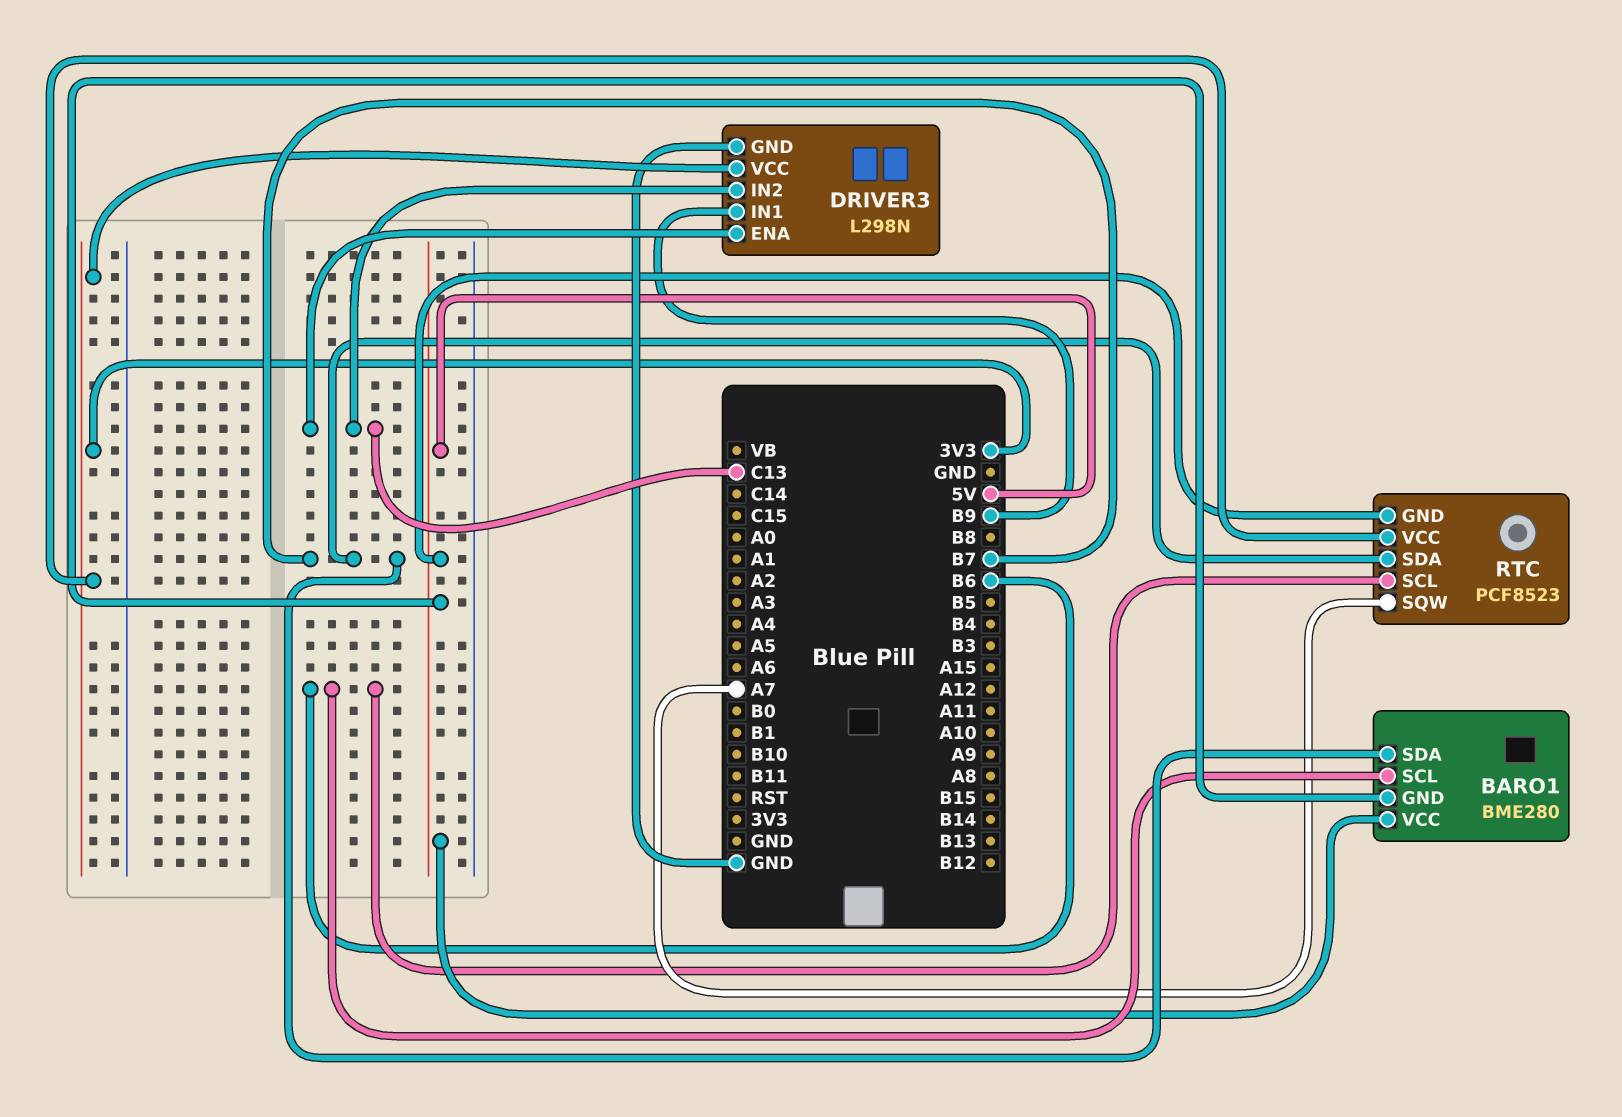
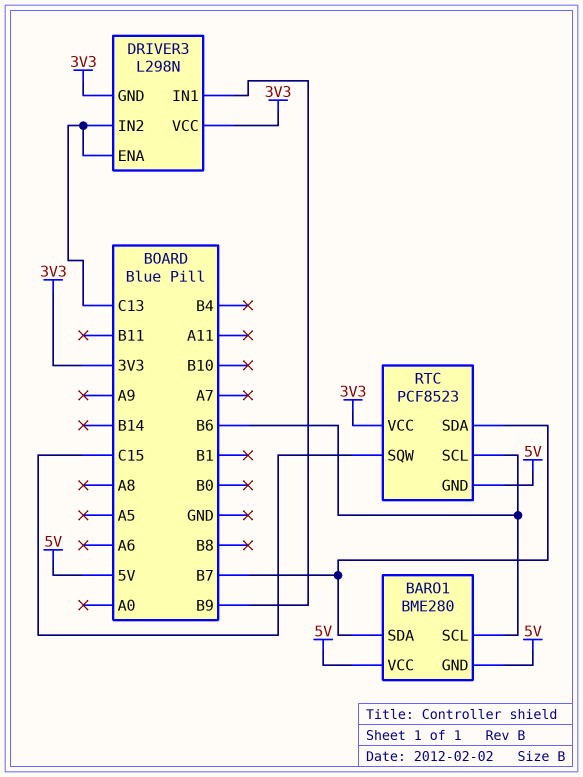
DRIVER3 pin GND: GND -> 3V3
RTC pin SQW: A7 -> C15

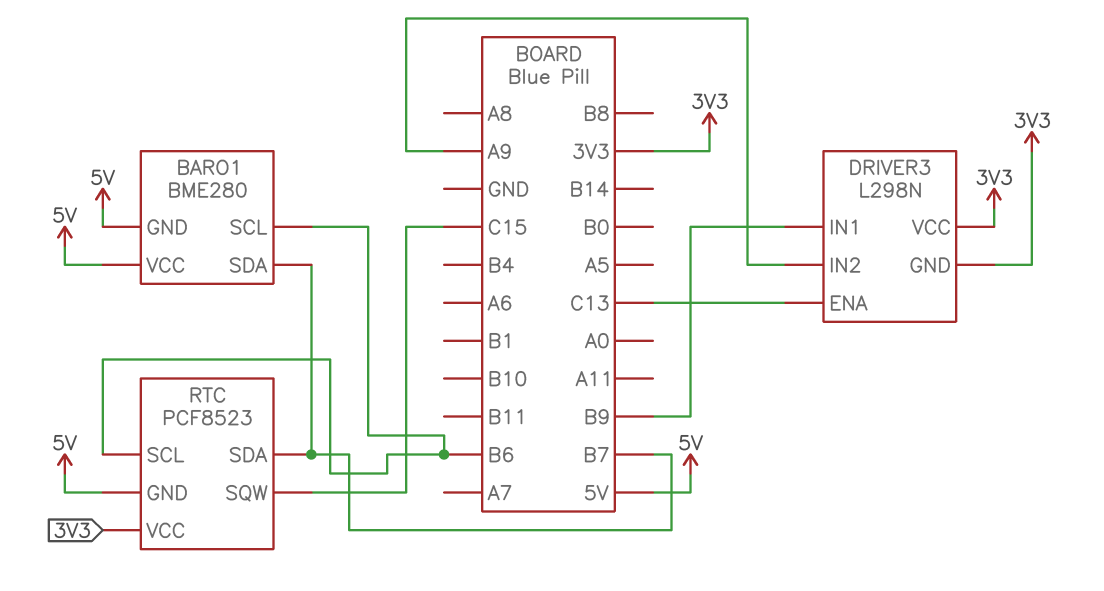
DRIVER3 pin IN2: C13 -> A9

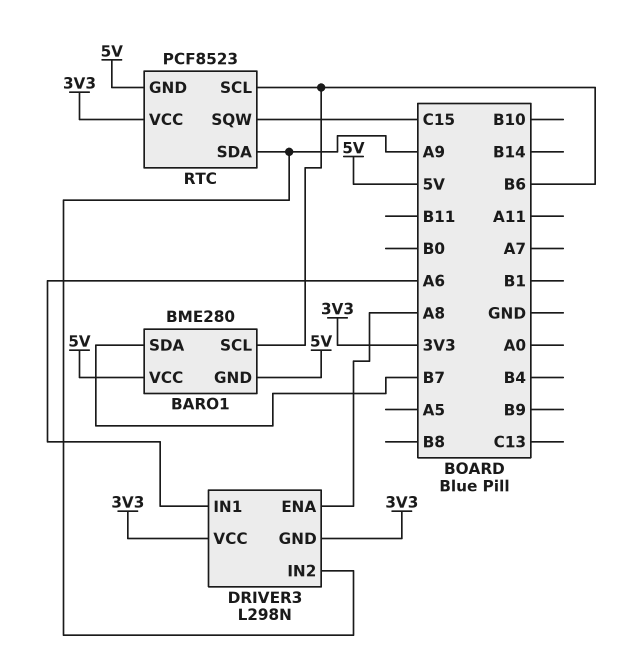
DRIVER3 pin ENA: C13 -> A8
DRIVER3 pin IN1: B9 -> A6
RTC pin SDA: B7 -> A9

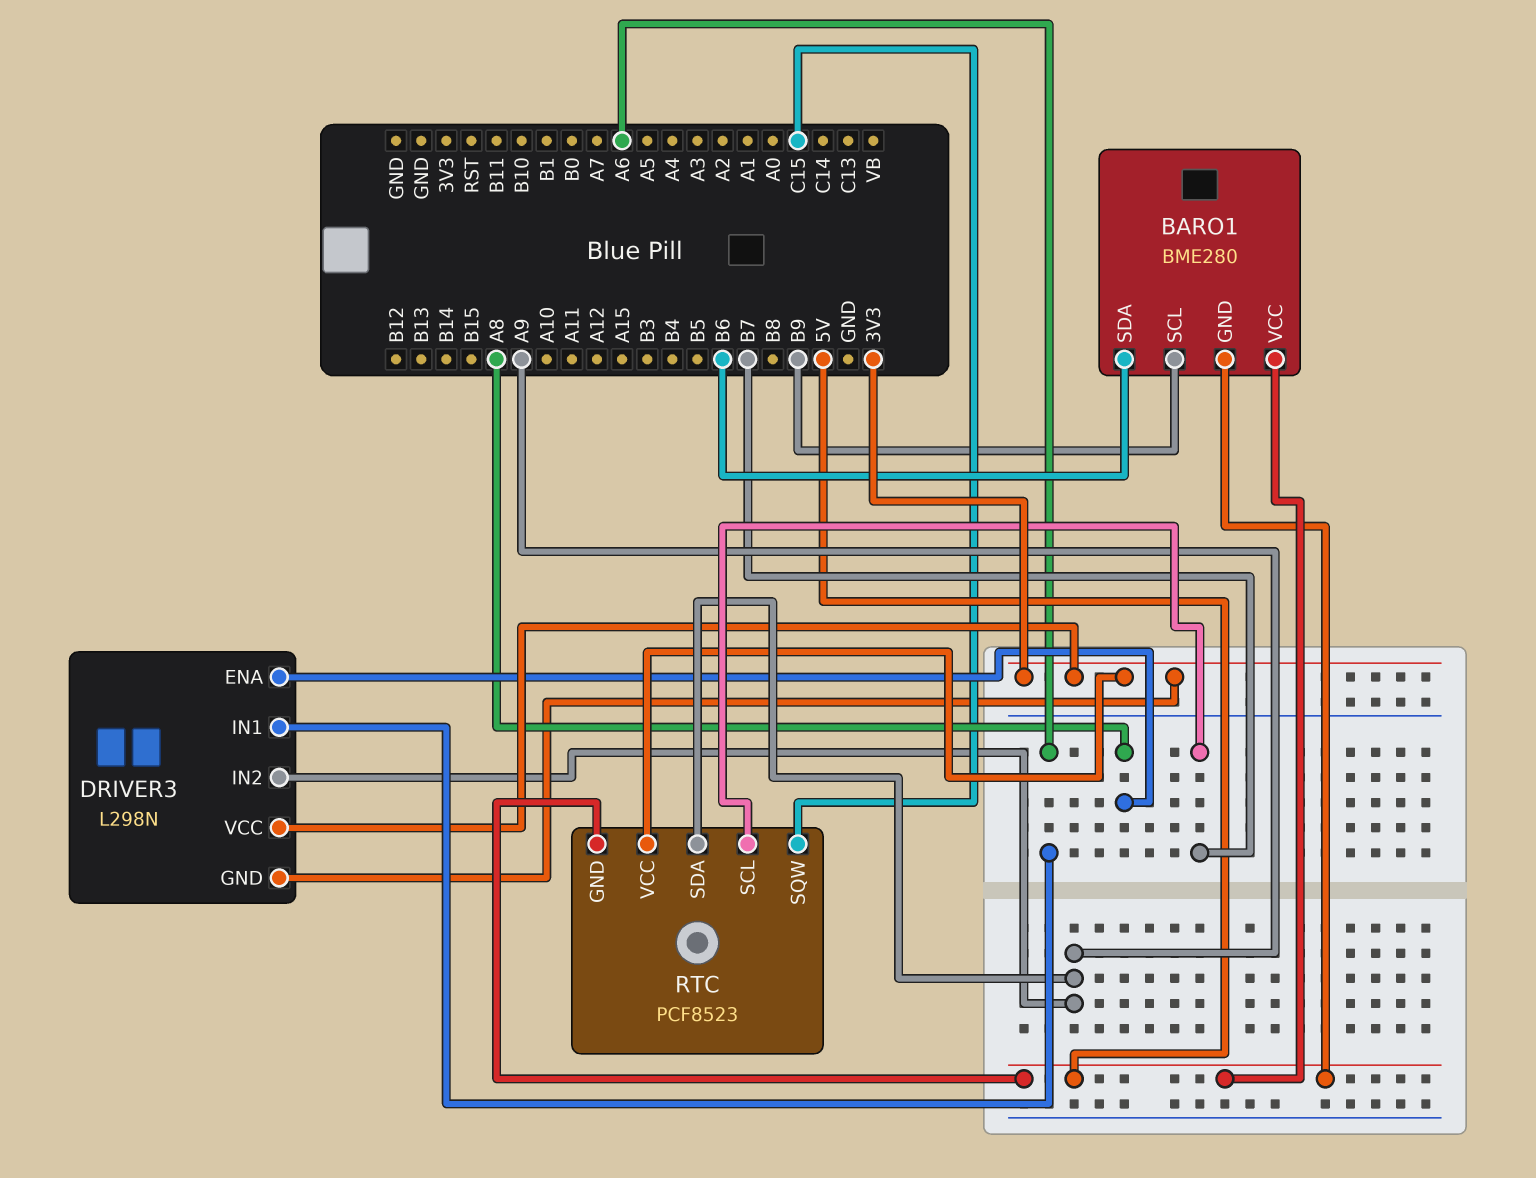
BARO1 pin SCL: B6 -> B9
BARO1 pin SDA: B7 -> B6
RTC pin SCL: B6 -> B7

